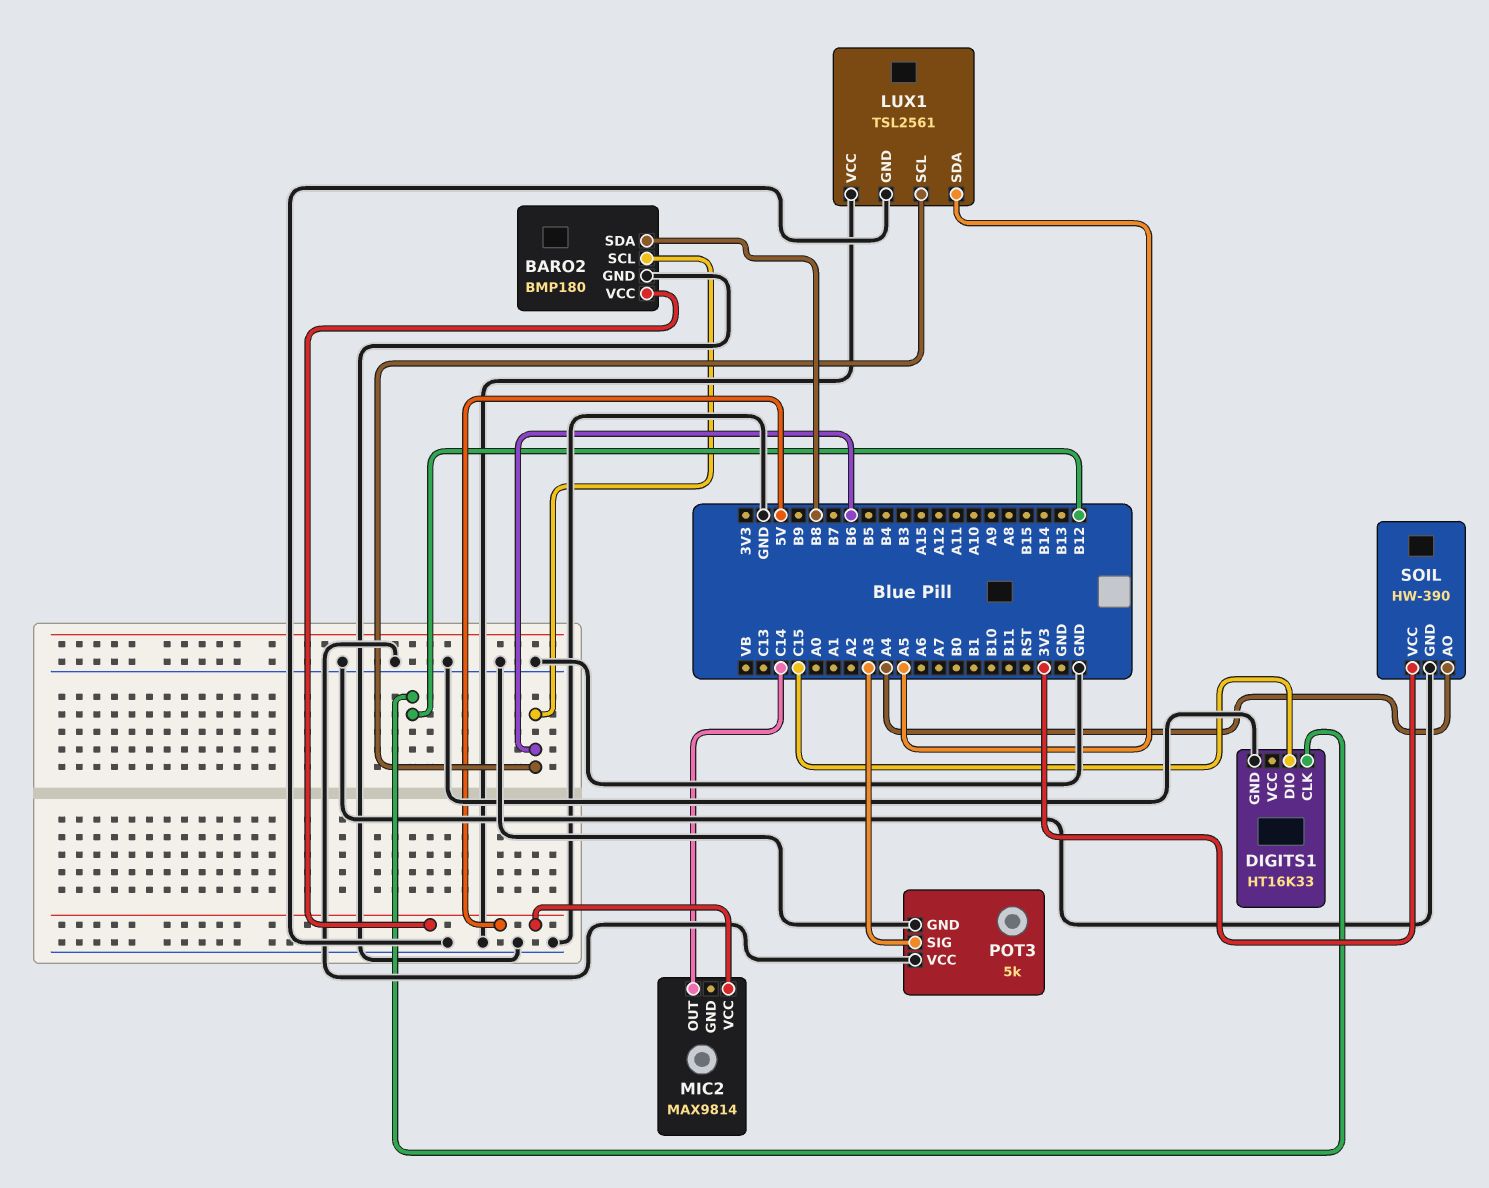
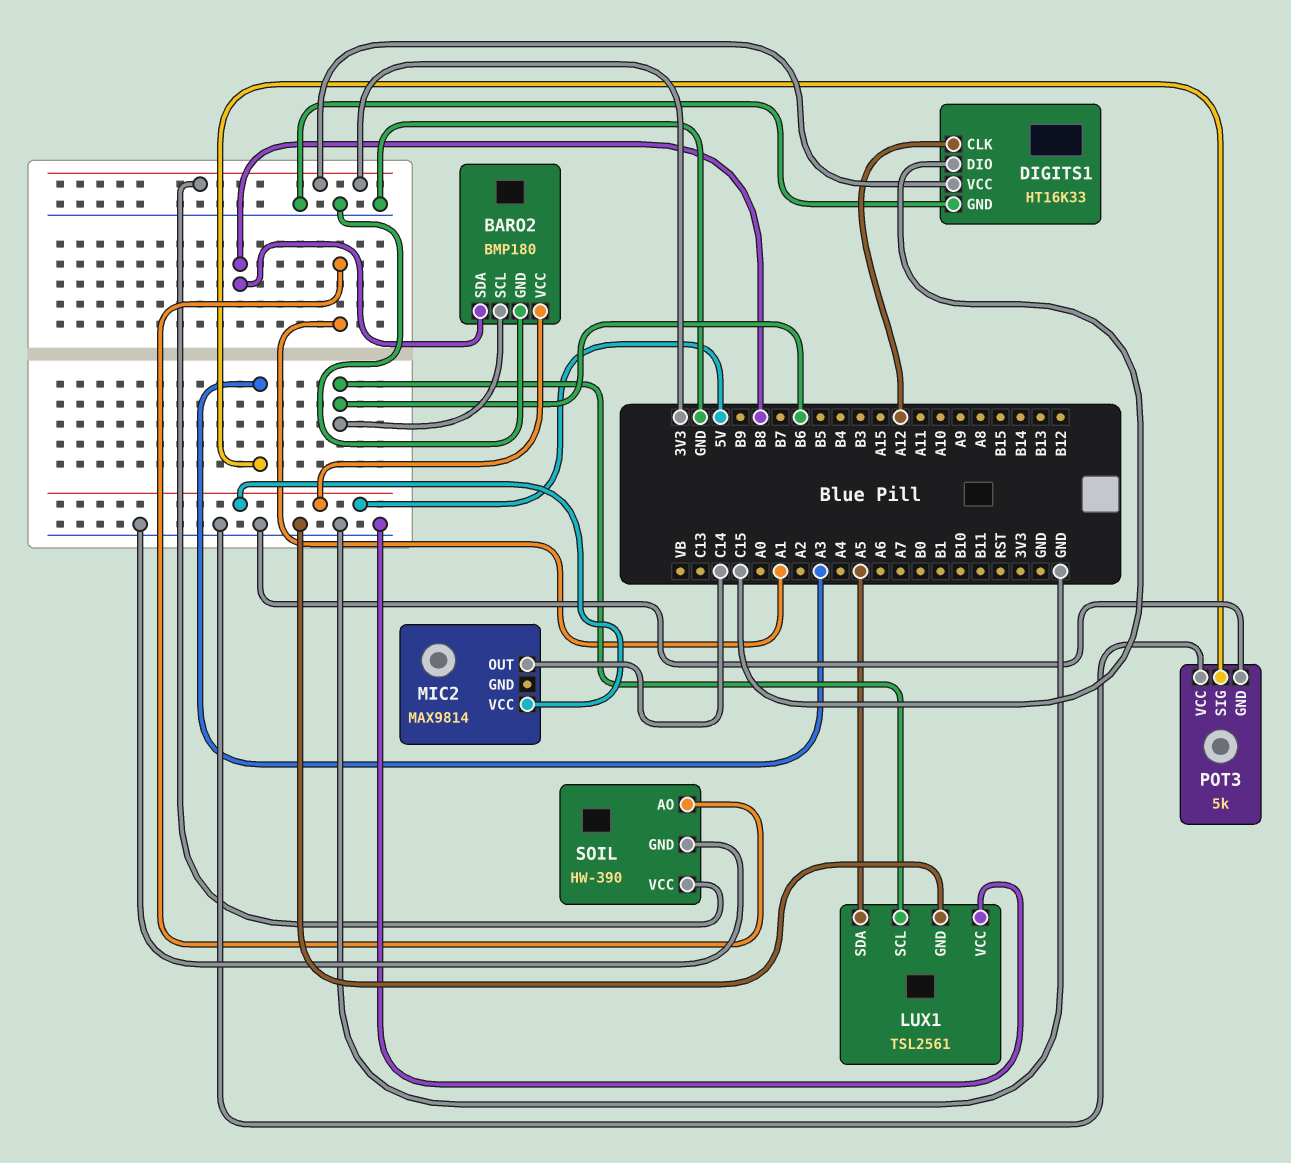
DIGITS1 pin CLK: B12 -> A12
DIGITS1 pin VCC: none -> 3V3
SOIL pin AO: A4 -> A1

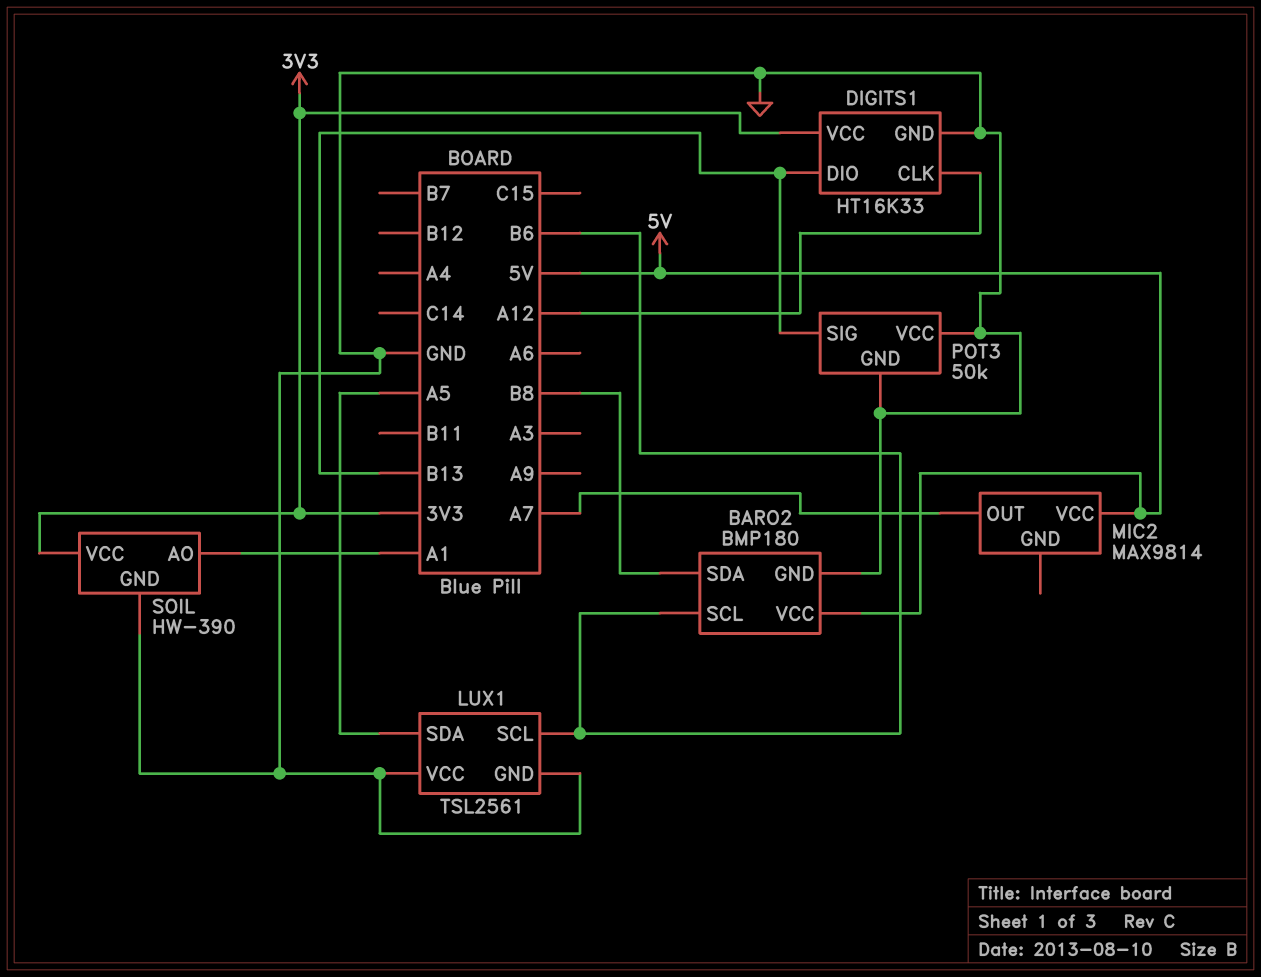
DIGITS1 pin DIO: C15 -> B13
MIC2 pin OUT: C14 -> A7
POT3: 5k -> 50k
POT3 pin SIG: A3 -> B13

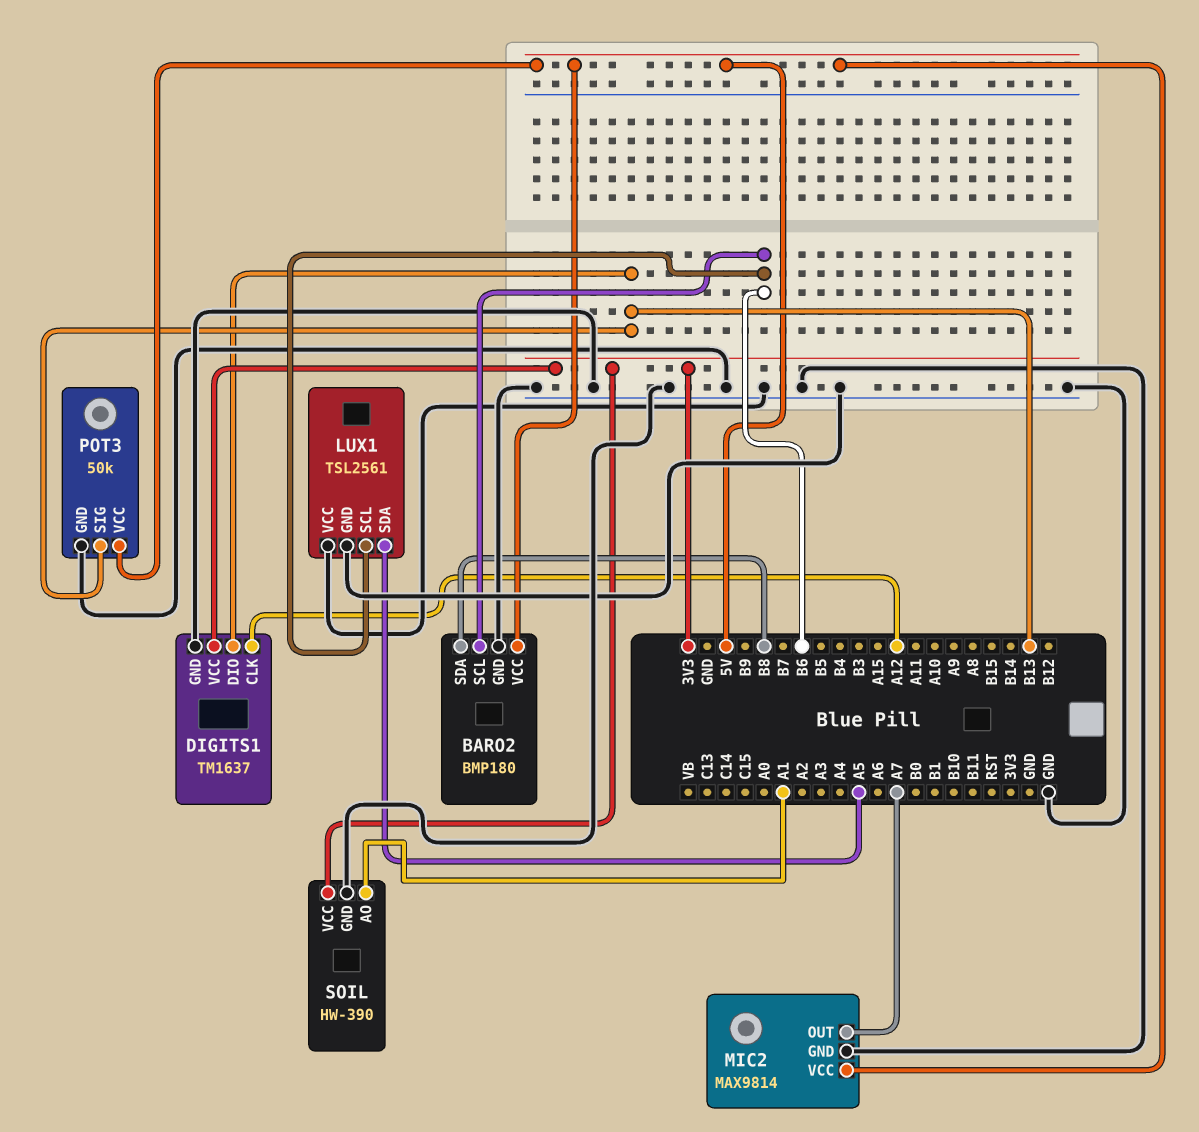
DIGITS1: HT16K33 -> TM1637
MIC2 pin GND: none -> GND
POT3 pin VCC: GND -> 5V

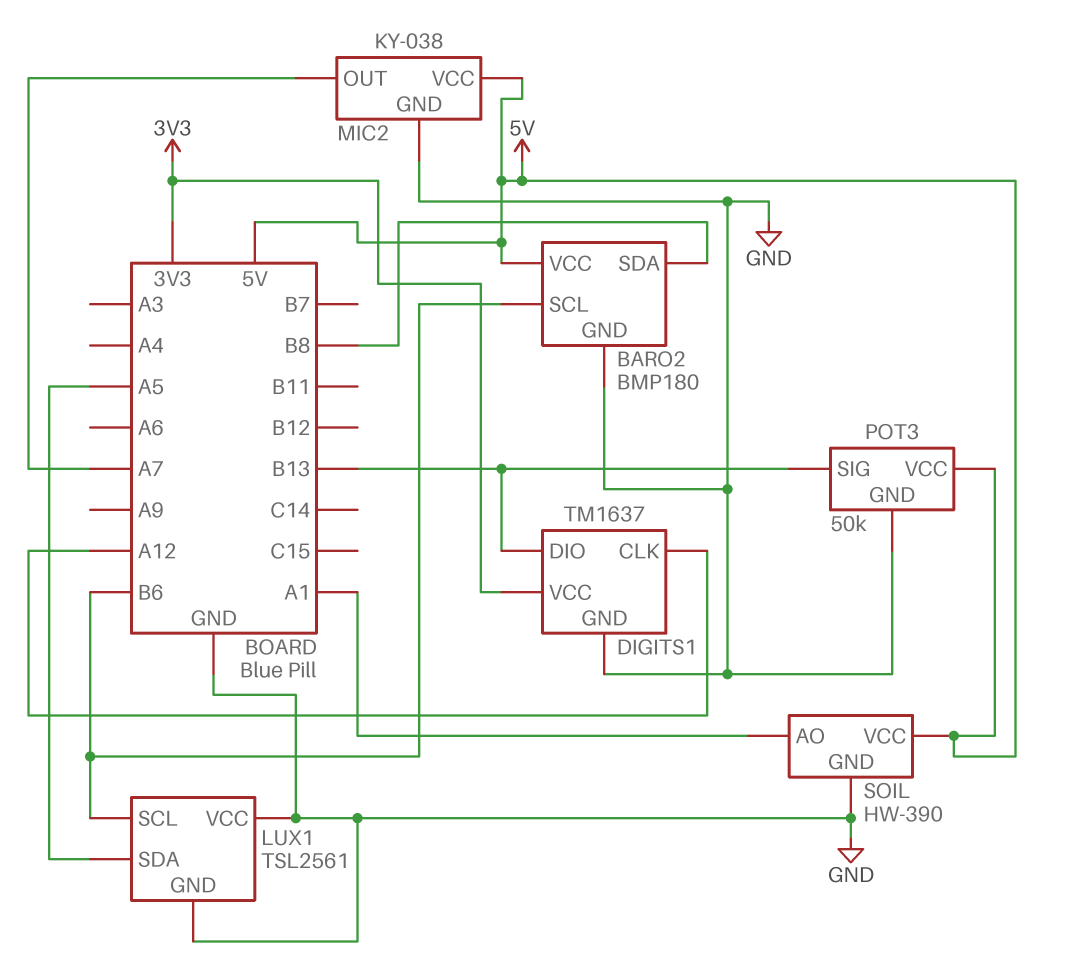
MIC2: MAX9814 -> KY-038
SOIL pin VCC: 3V3 -> 5V

